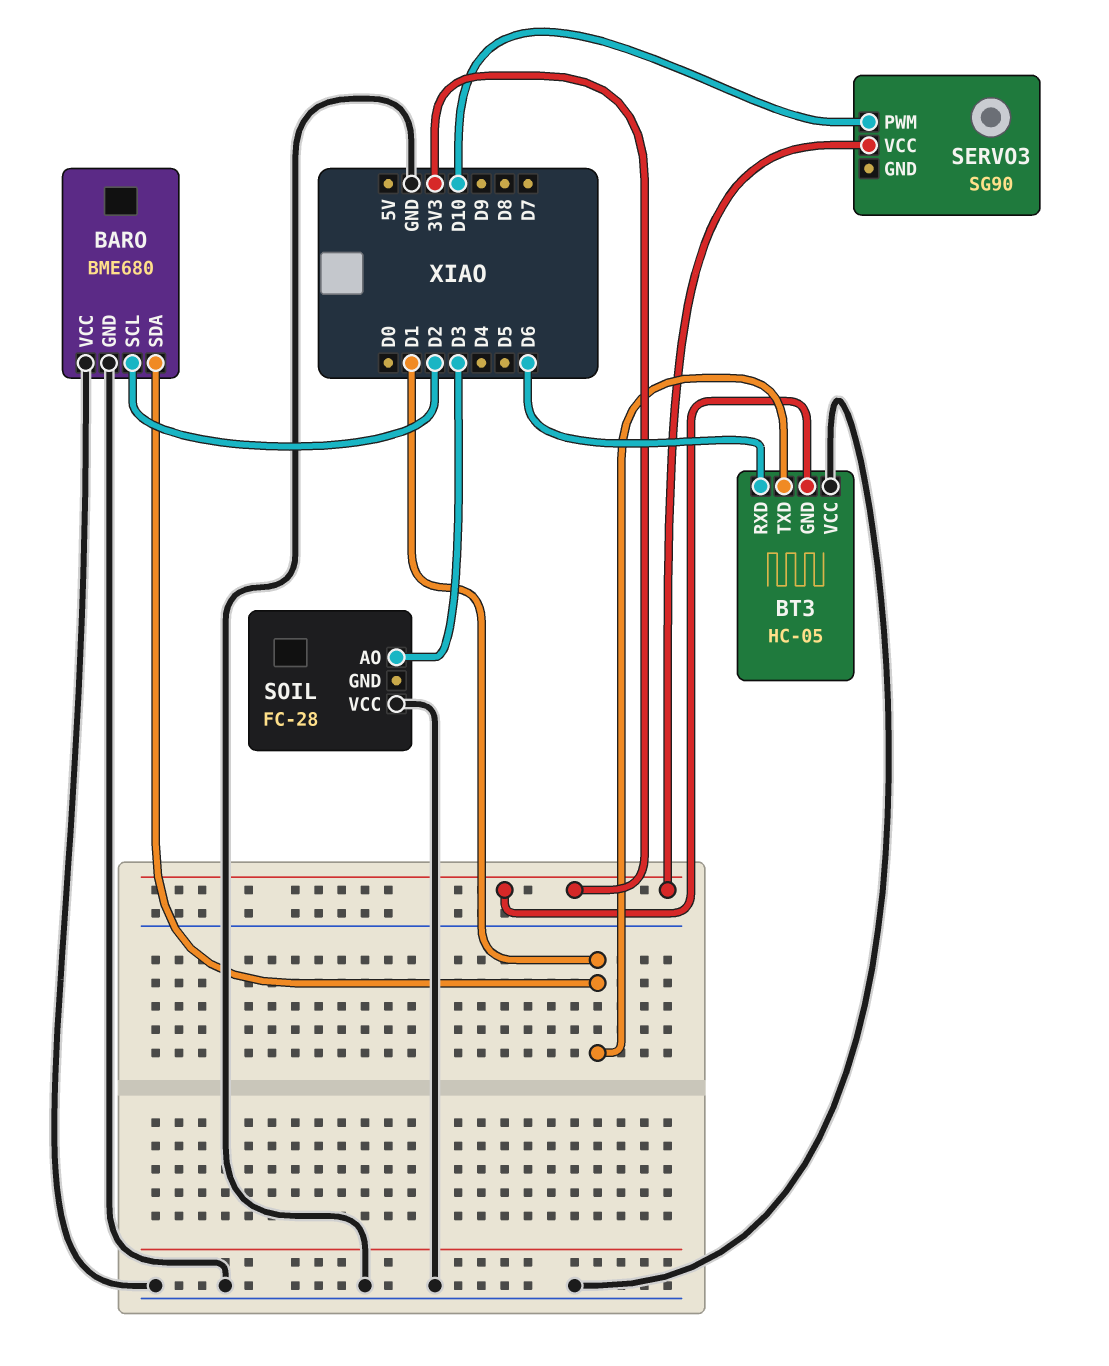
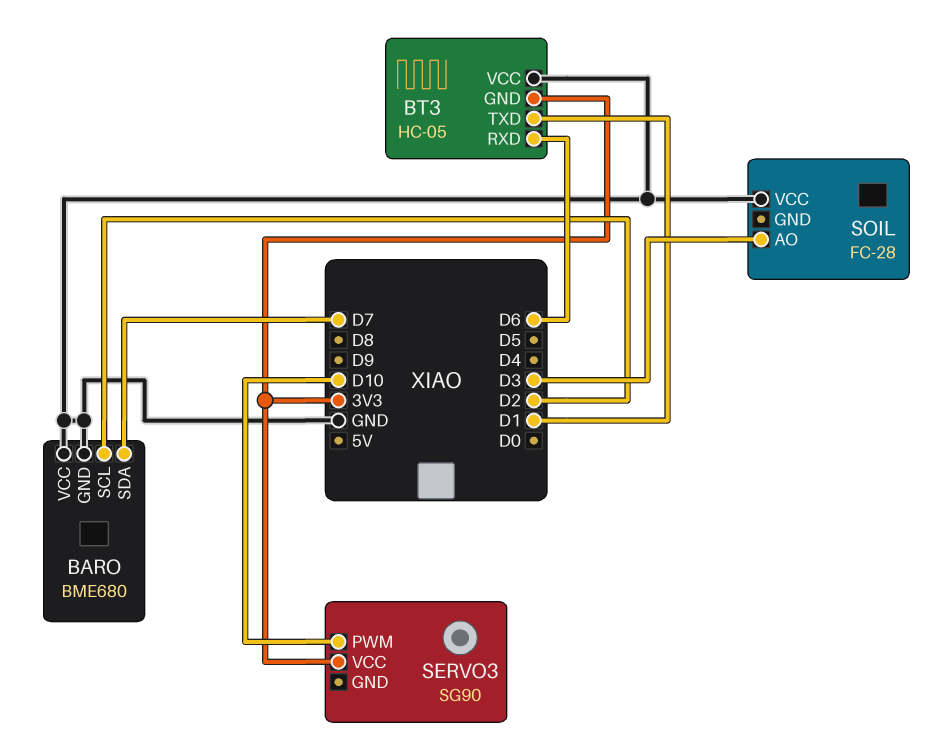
BARO pin SDA: D1 -> D7

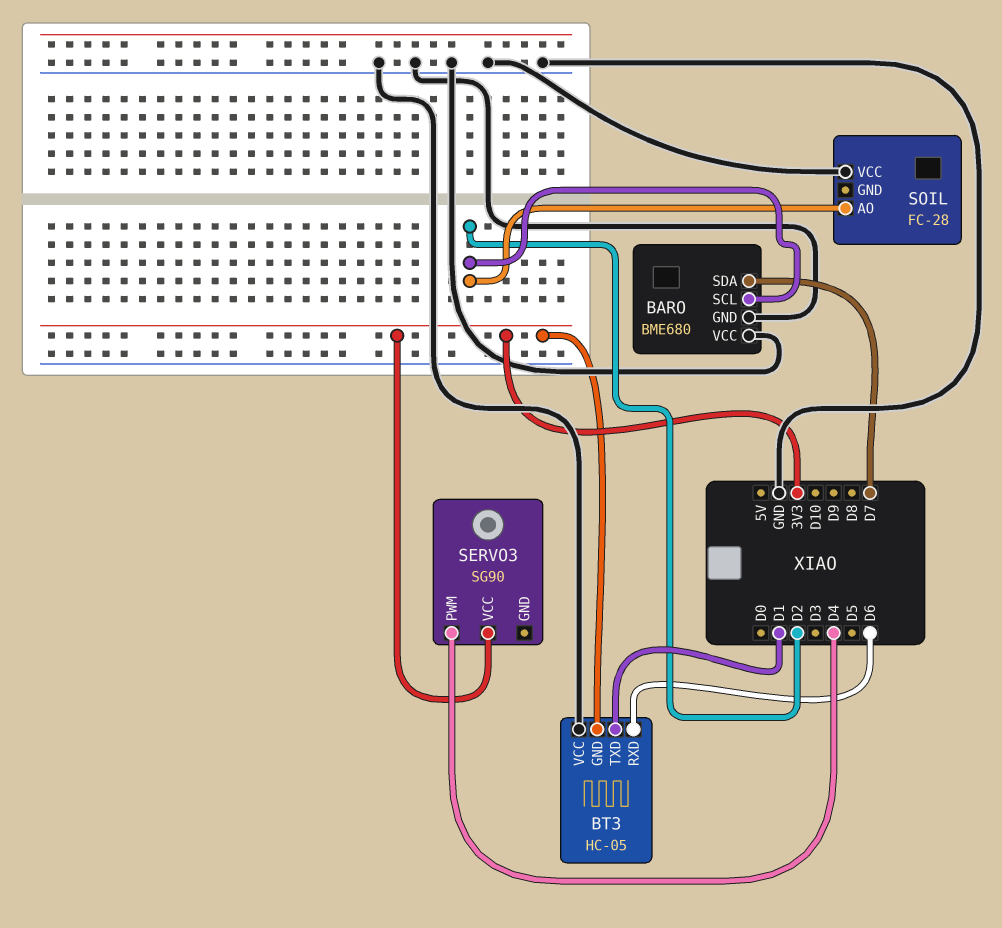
SERVO3 pin PWM: D10 -> D4
SOIL pin AO: D3 -> D2

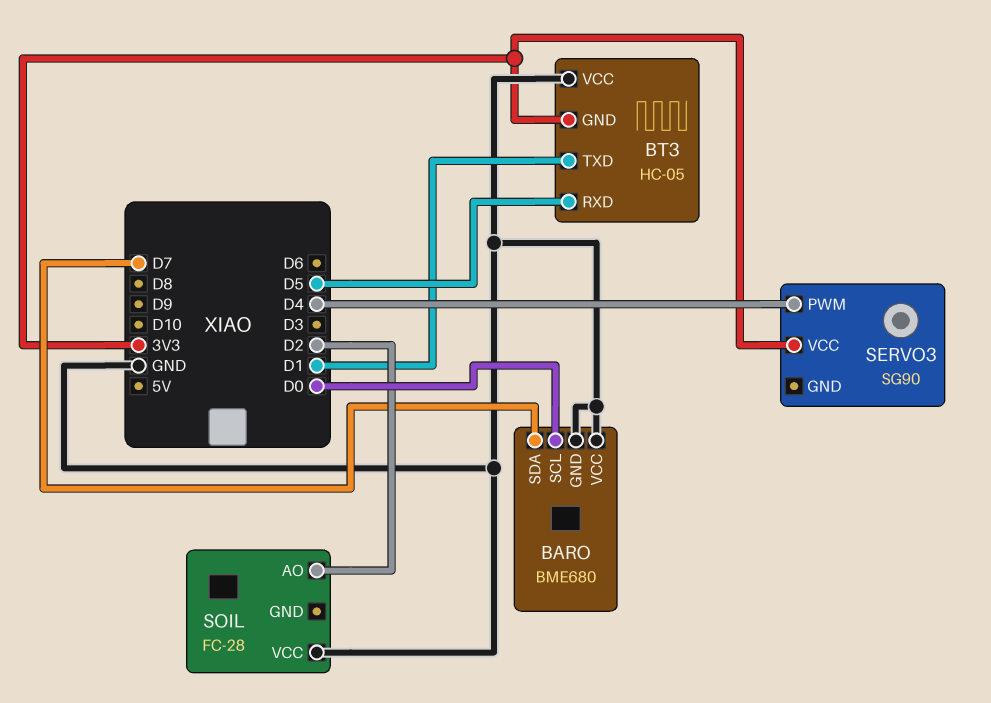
BARO pin SCL: D2 -> D0
BT3 pin RXD: D6 -> D5

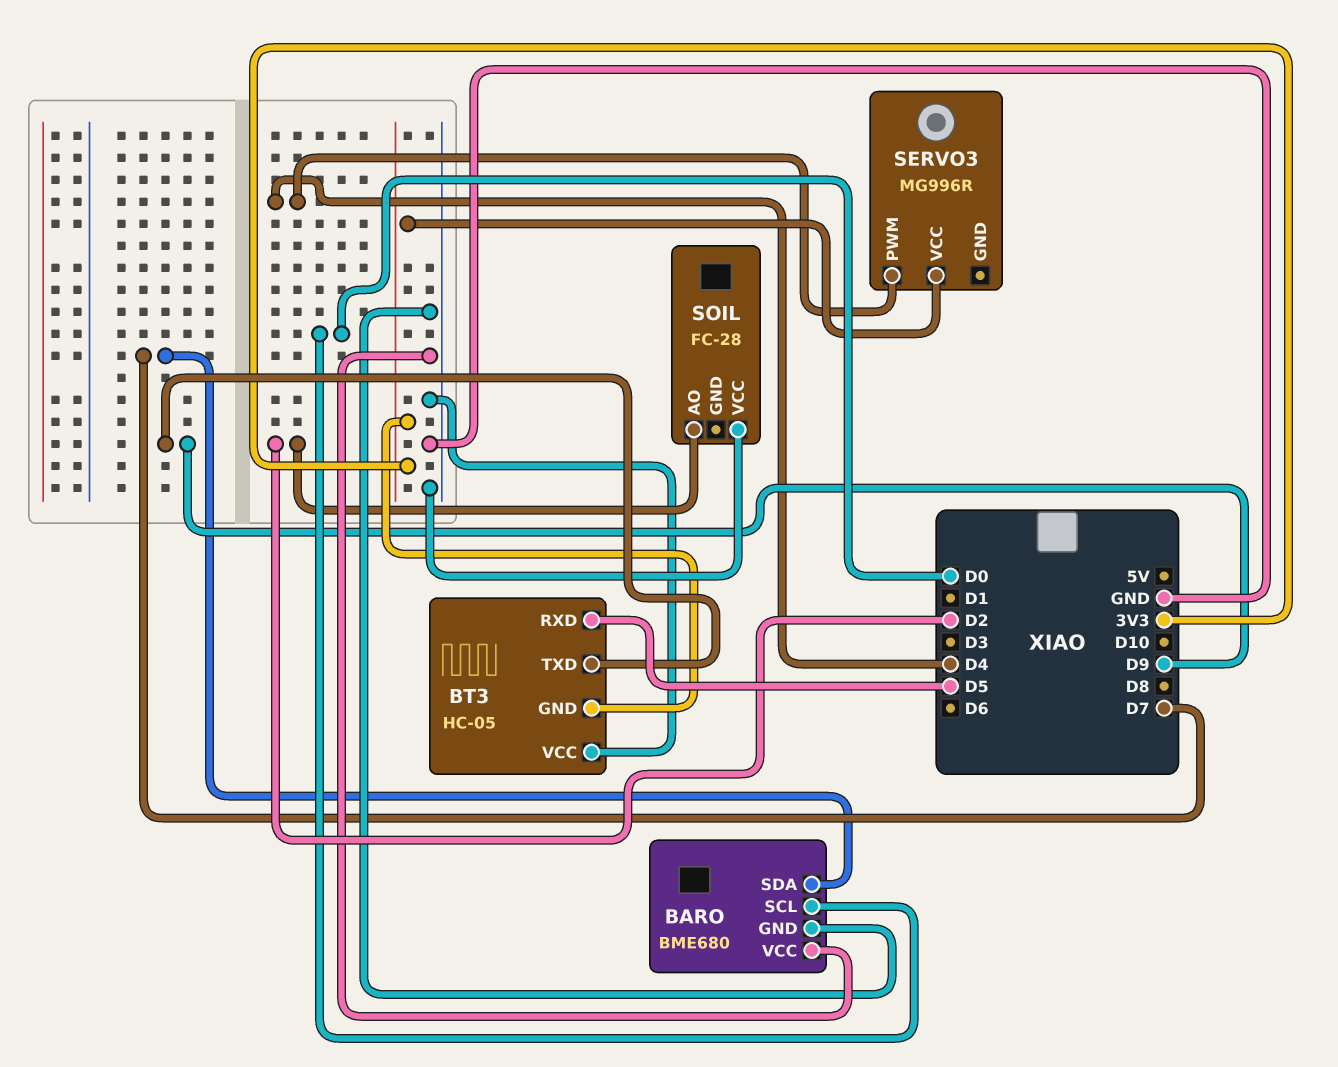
BT3 pin TXD: D1 -> D9
SERVO3: SG90 -> MG996R

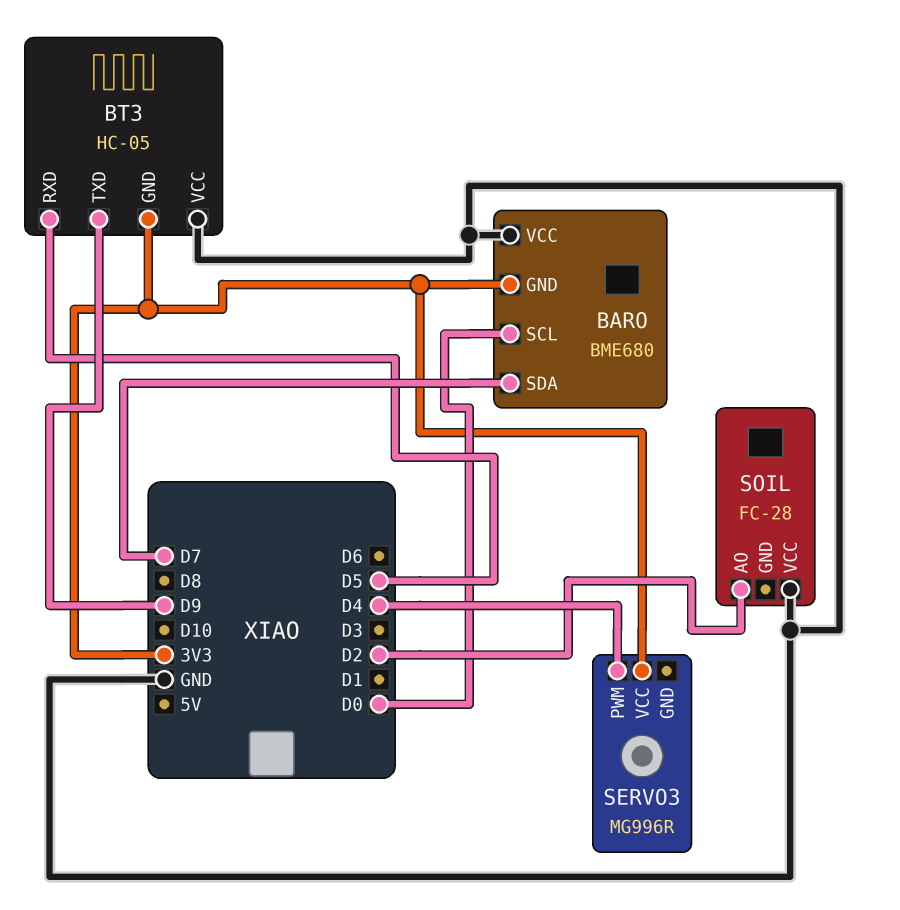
BARO pin GND: GND -> 3V3

